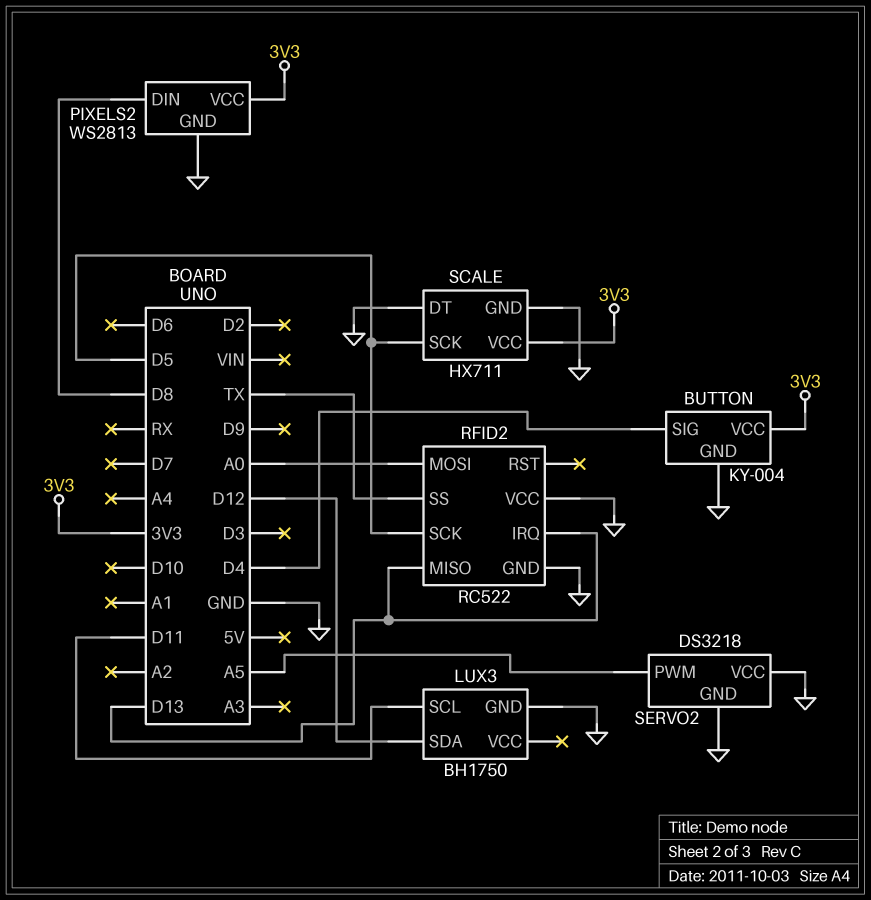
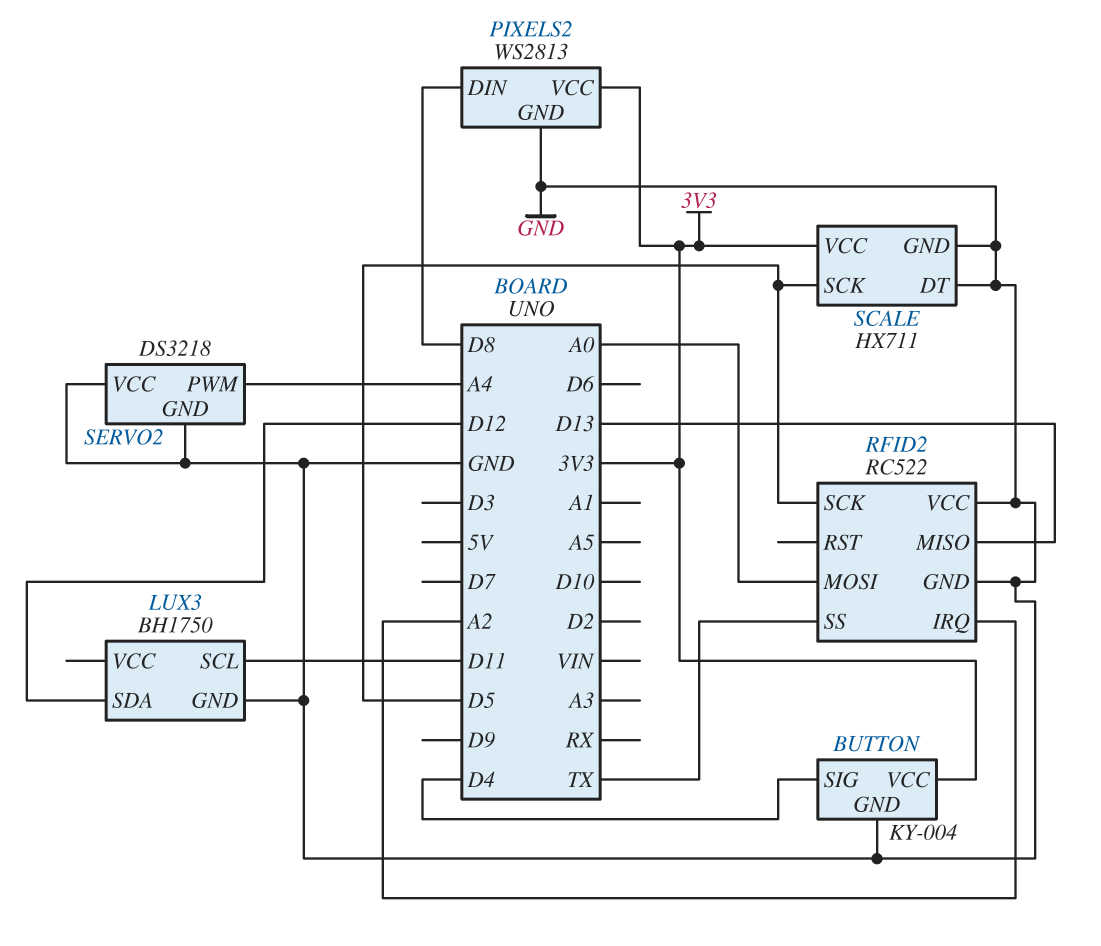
RFID2 pin IRQ: D13 -> A2
SERVO2 pin PWM: A5 -> A4

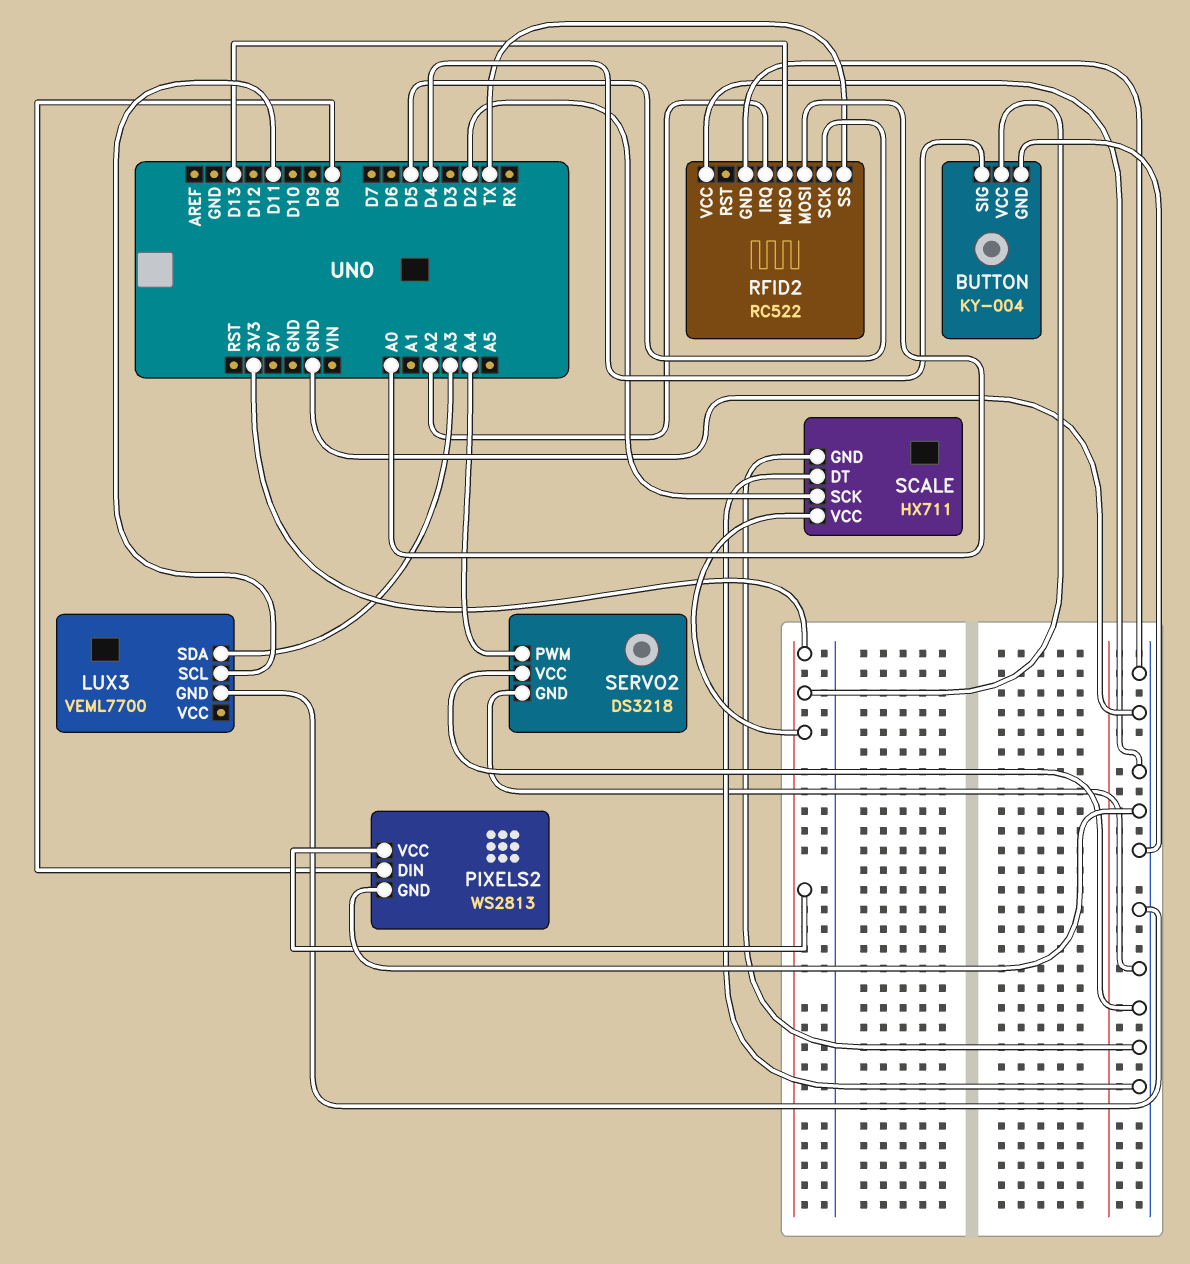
LUX3: BH1750 -> VEML7700
LUX3 pin SDA: D12 -> A3
SCALE pin SCK: D5 -> D2

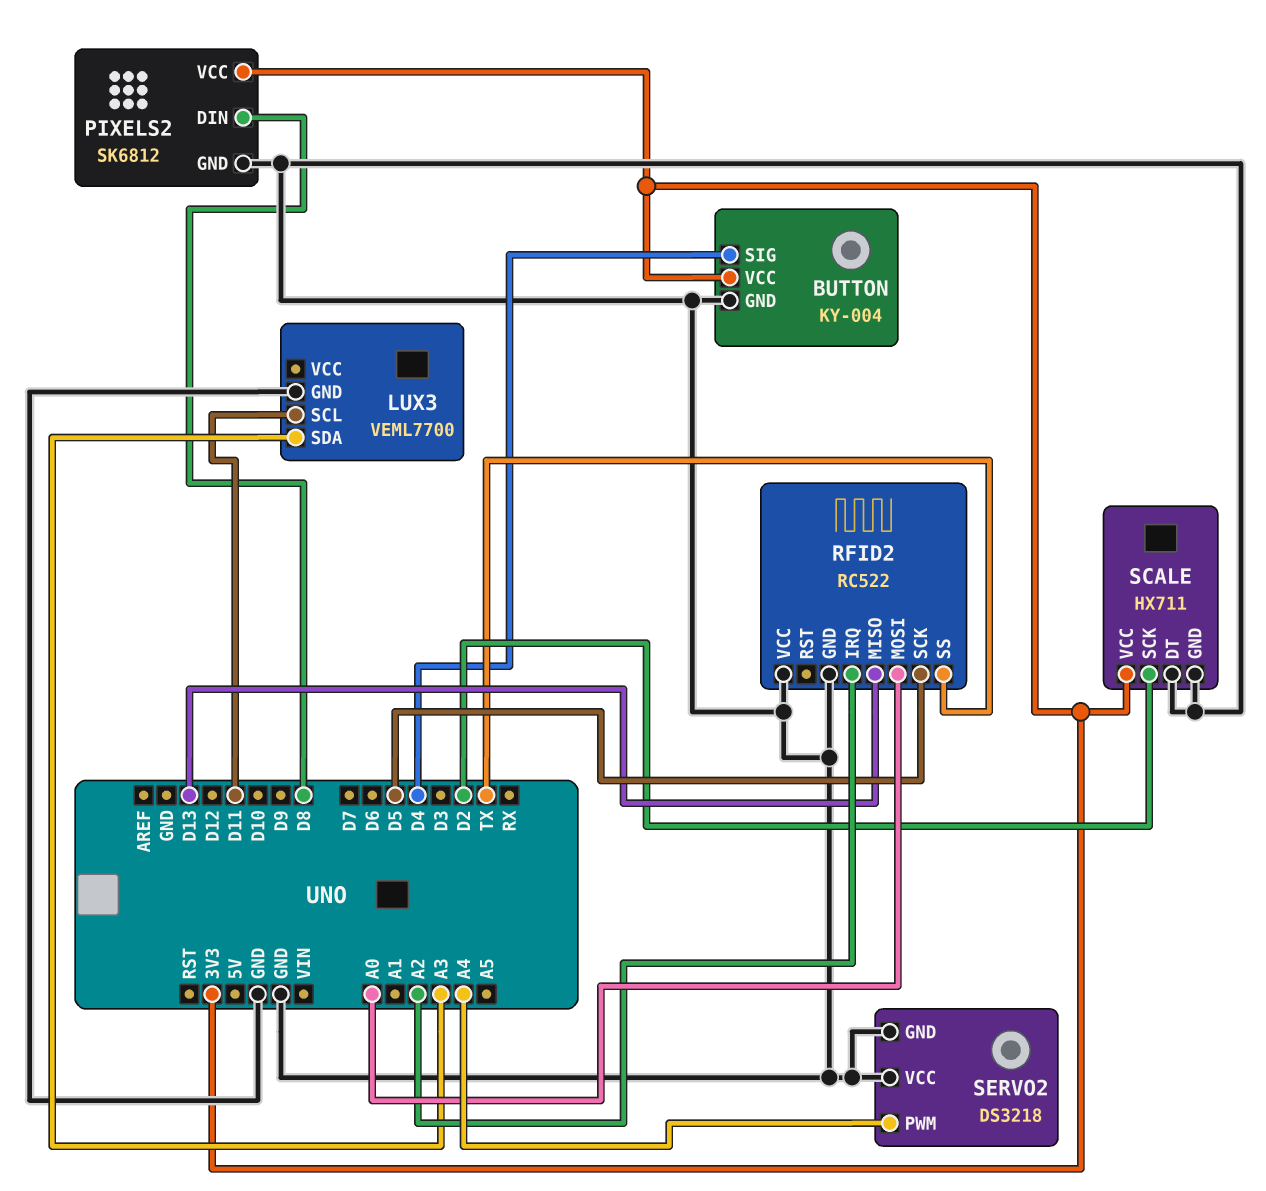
PIXELS2: WS2813 -> SK6812

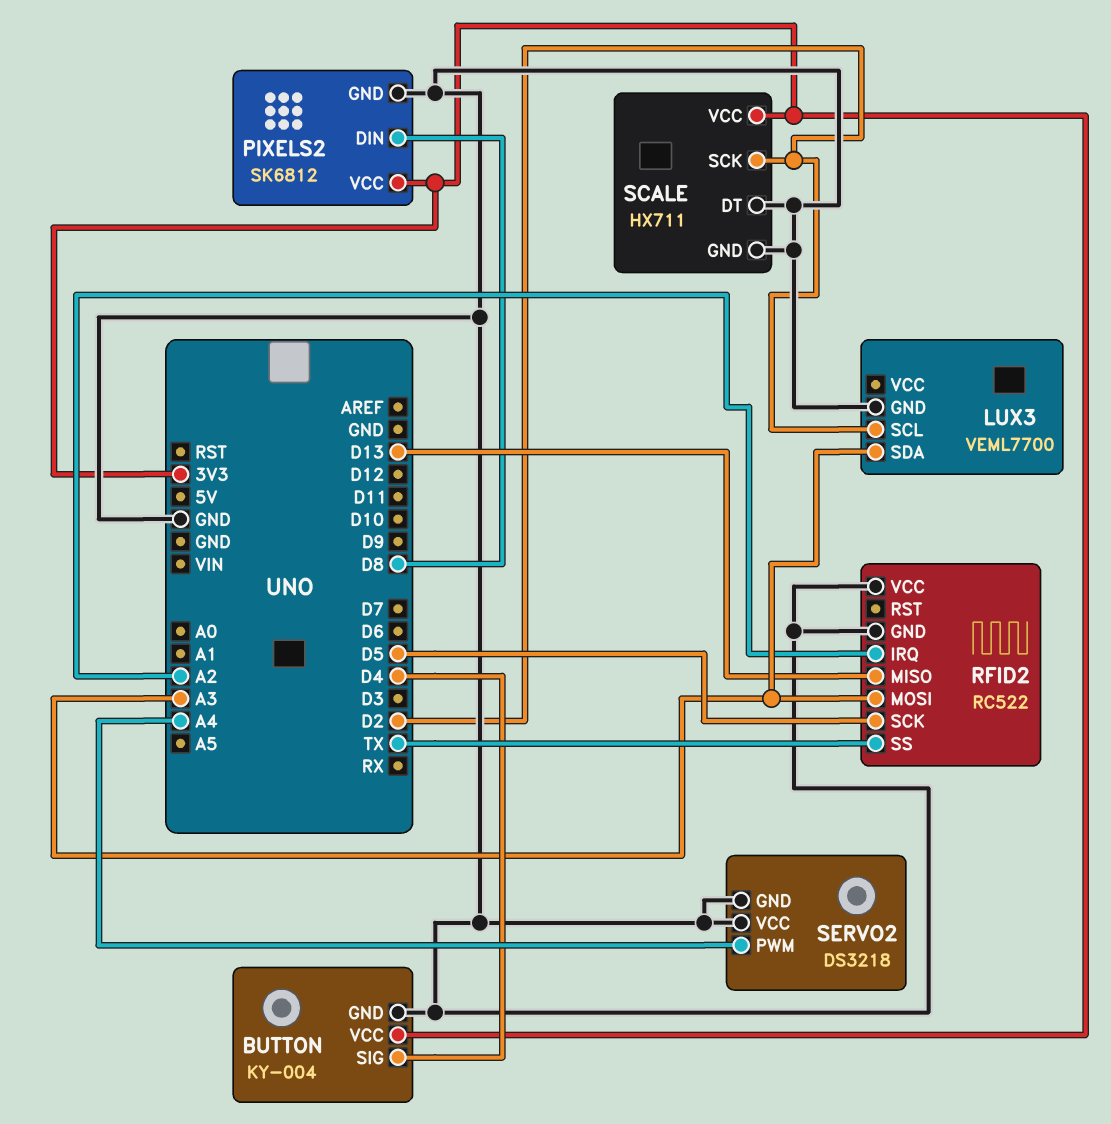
LUX3 pin SCL: D11 -> D2
RFID2 pin MOSI: A0 -> A3

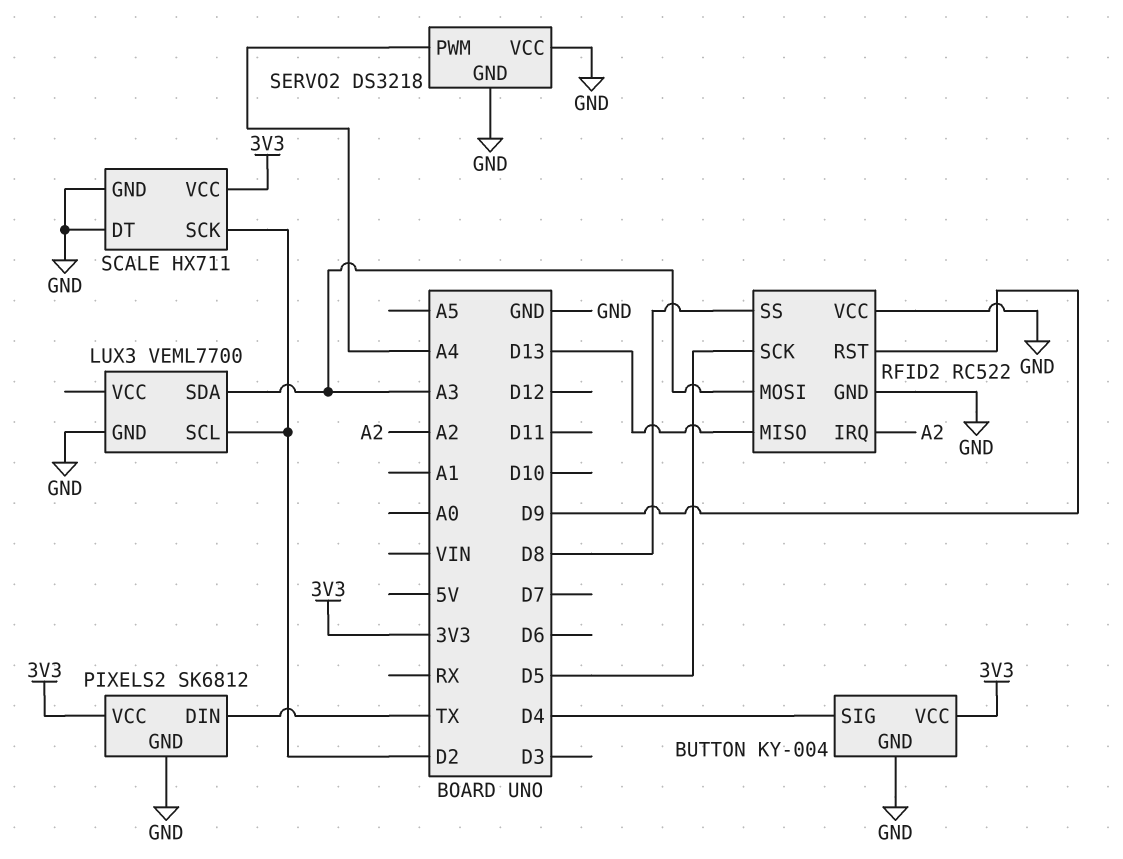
PIXELS2 pin DIN: D8 -> TX
RFID2 pin RST: none -> D9
RFID2 pin SS: TX -> D8

